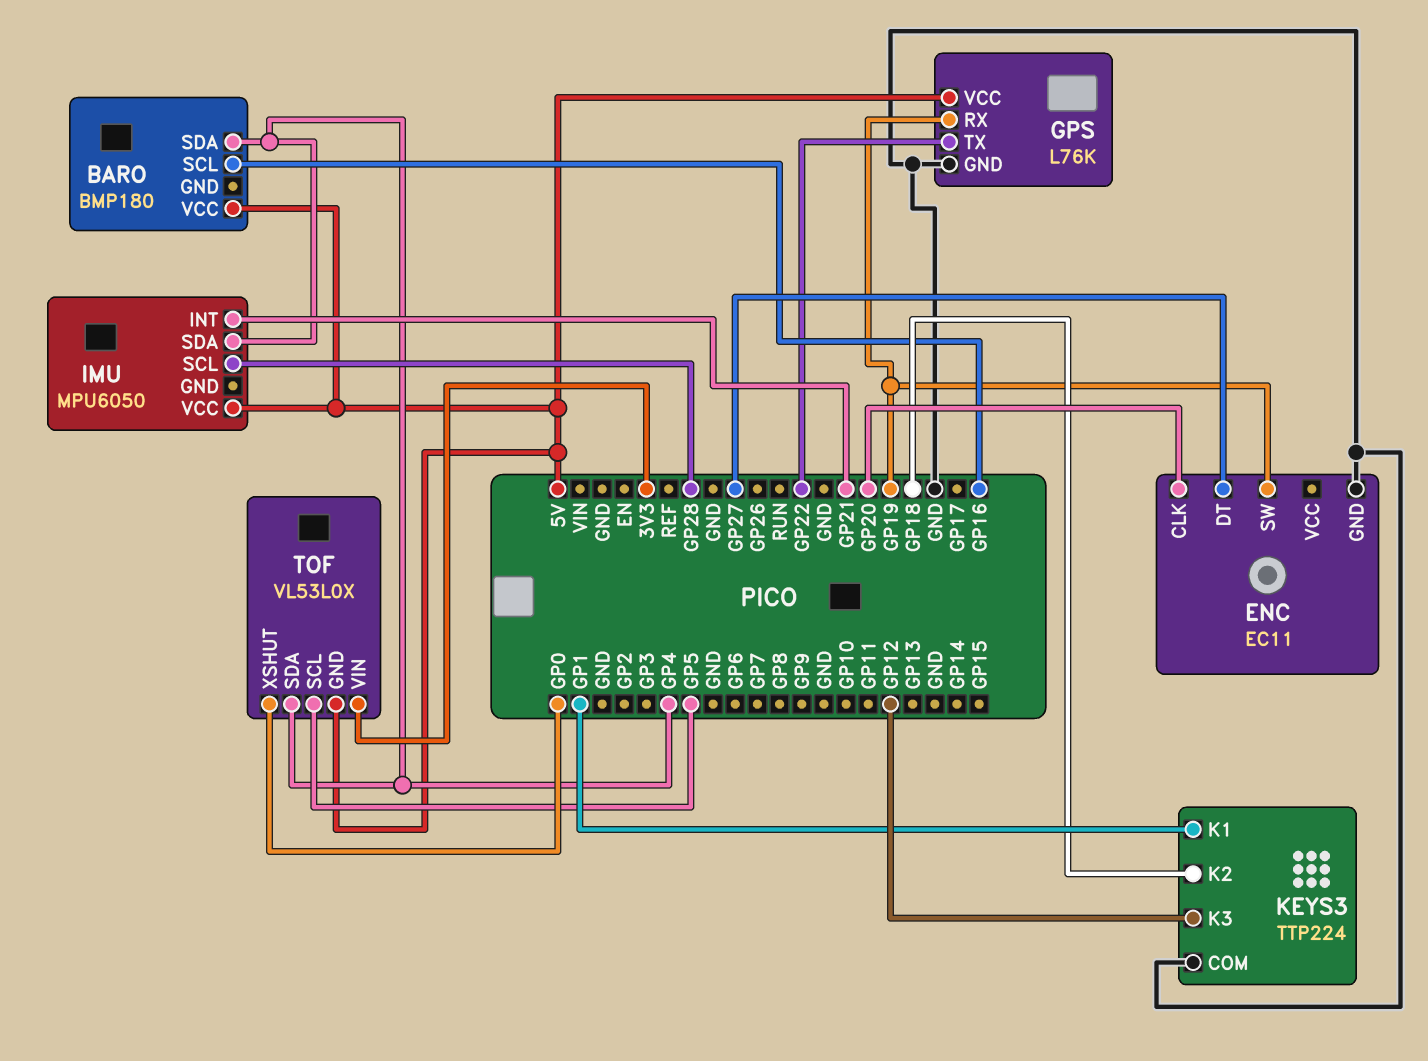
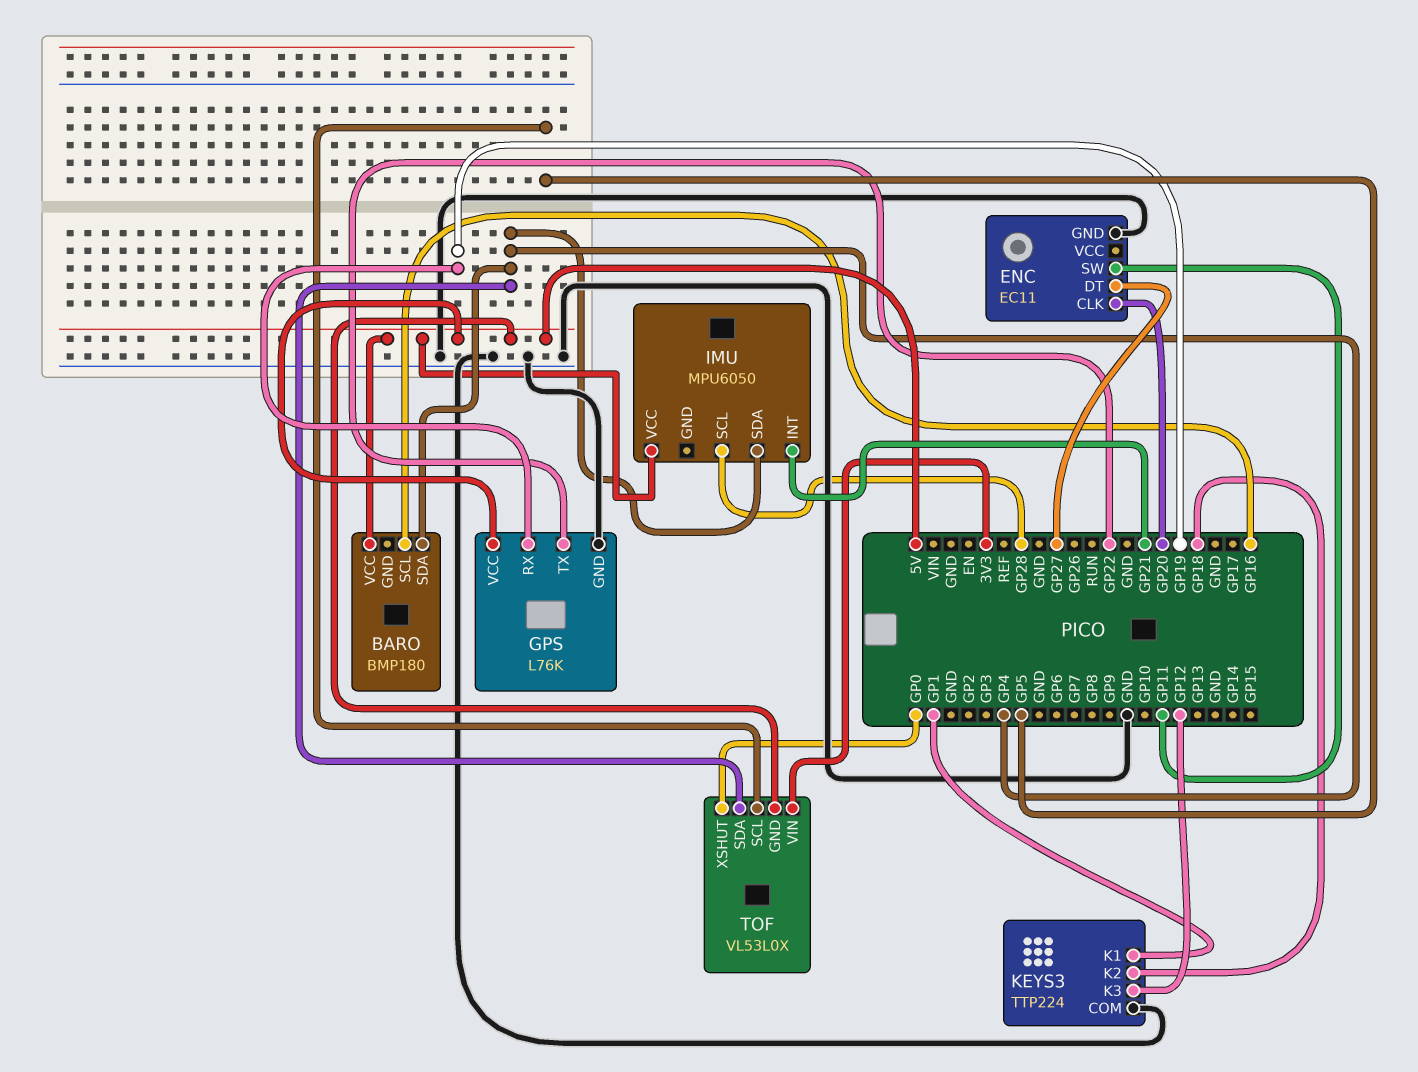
ENC pin SW: GP19 -> GP11

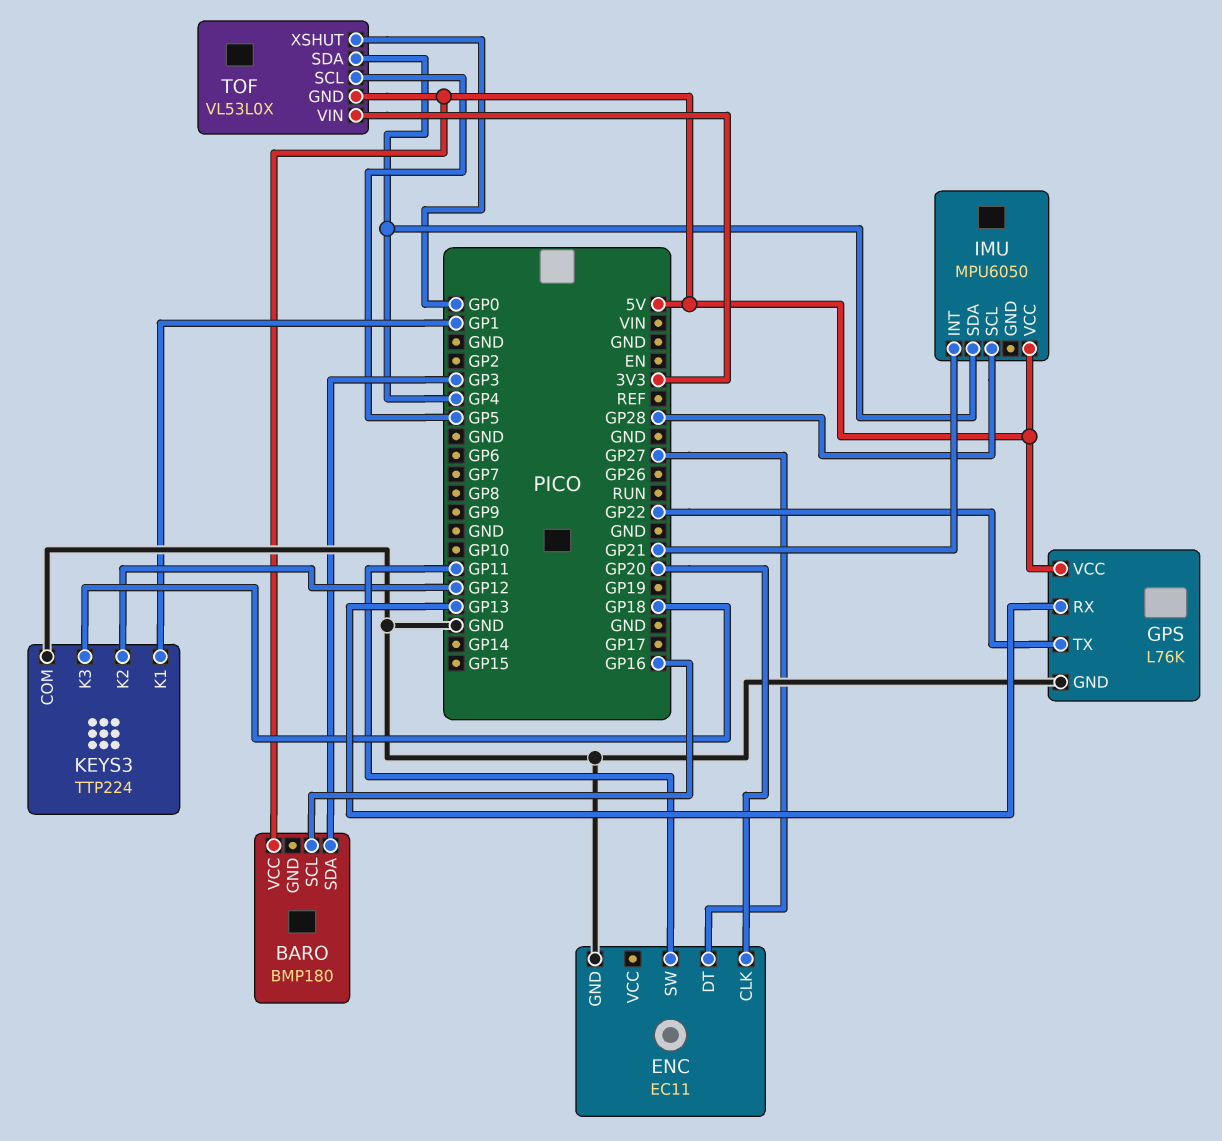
BARO pin SDA: GP4 -> GP3
GPS pin RX: GP19 -> GP13
KEYS3 pin K2: GP18 -> GP12
KEYS3 pin K3: GP12 -> GP18

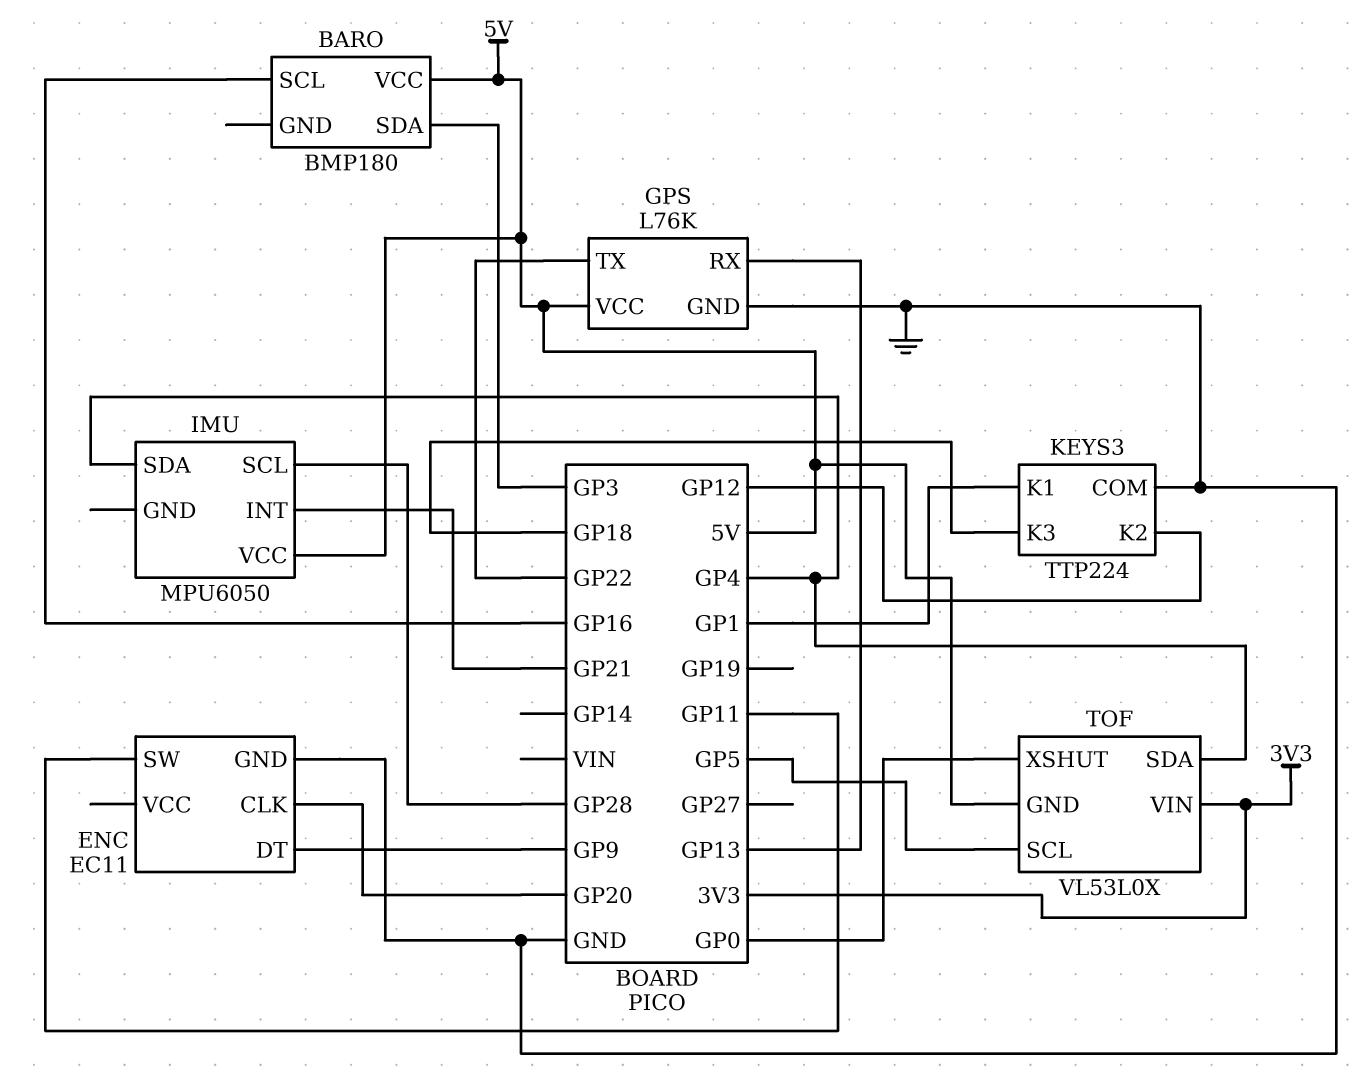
ENC pin DT: GP27 -> GP9

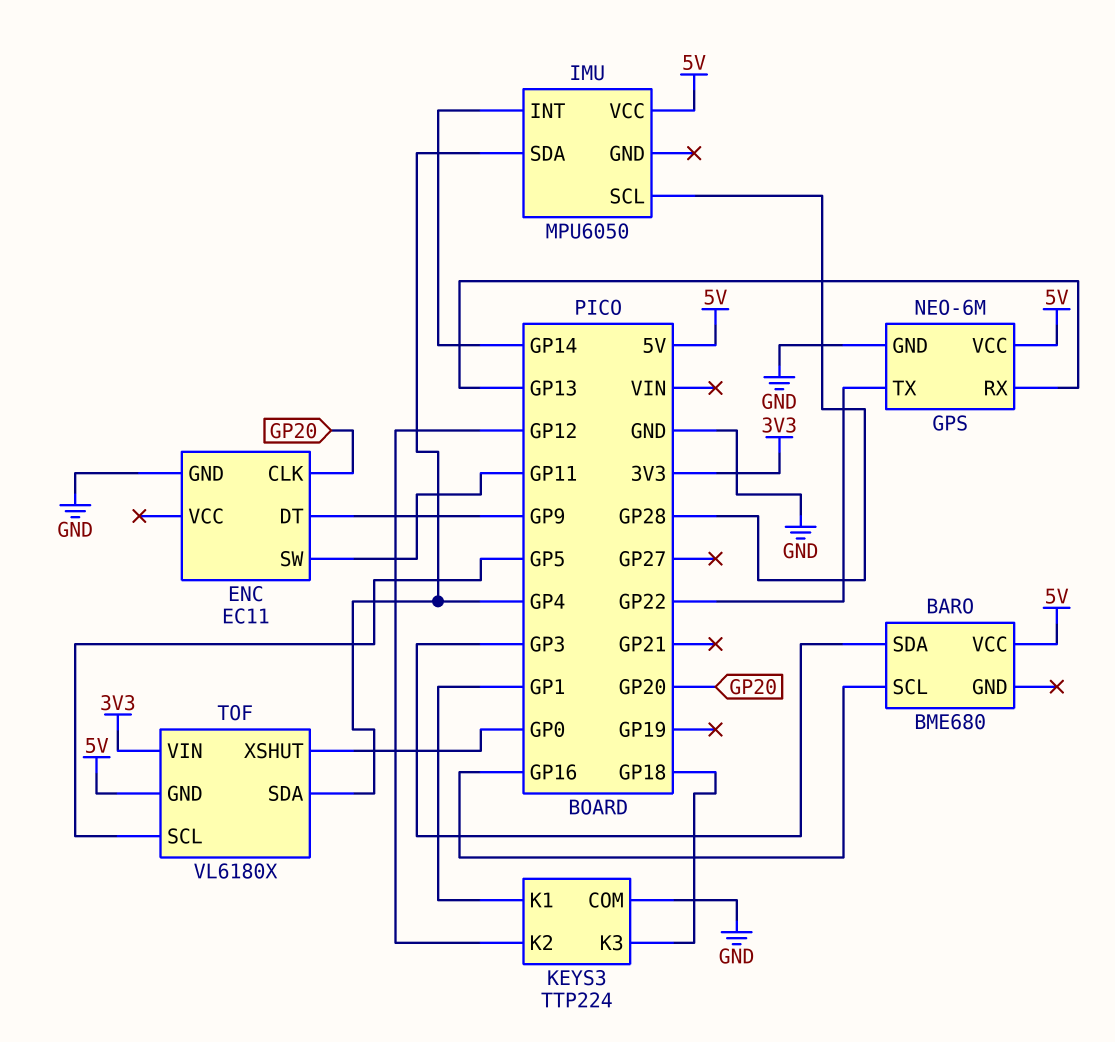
BARO: BMP180 -> BME680
GPS: L76K -> NEO-6M
IMU pin INT: GP21 -> GP14
TOF: VL53L0X -> VL6180X

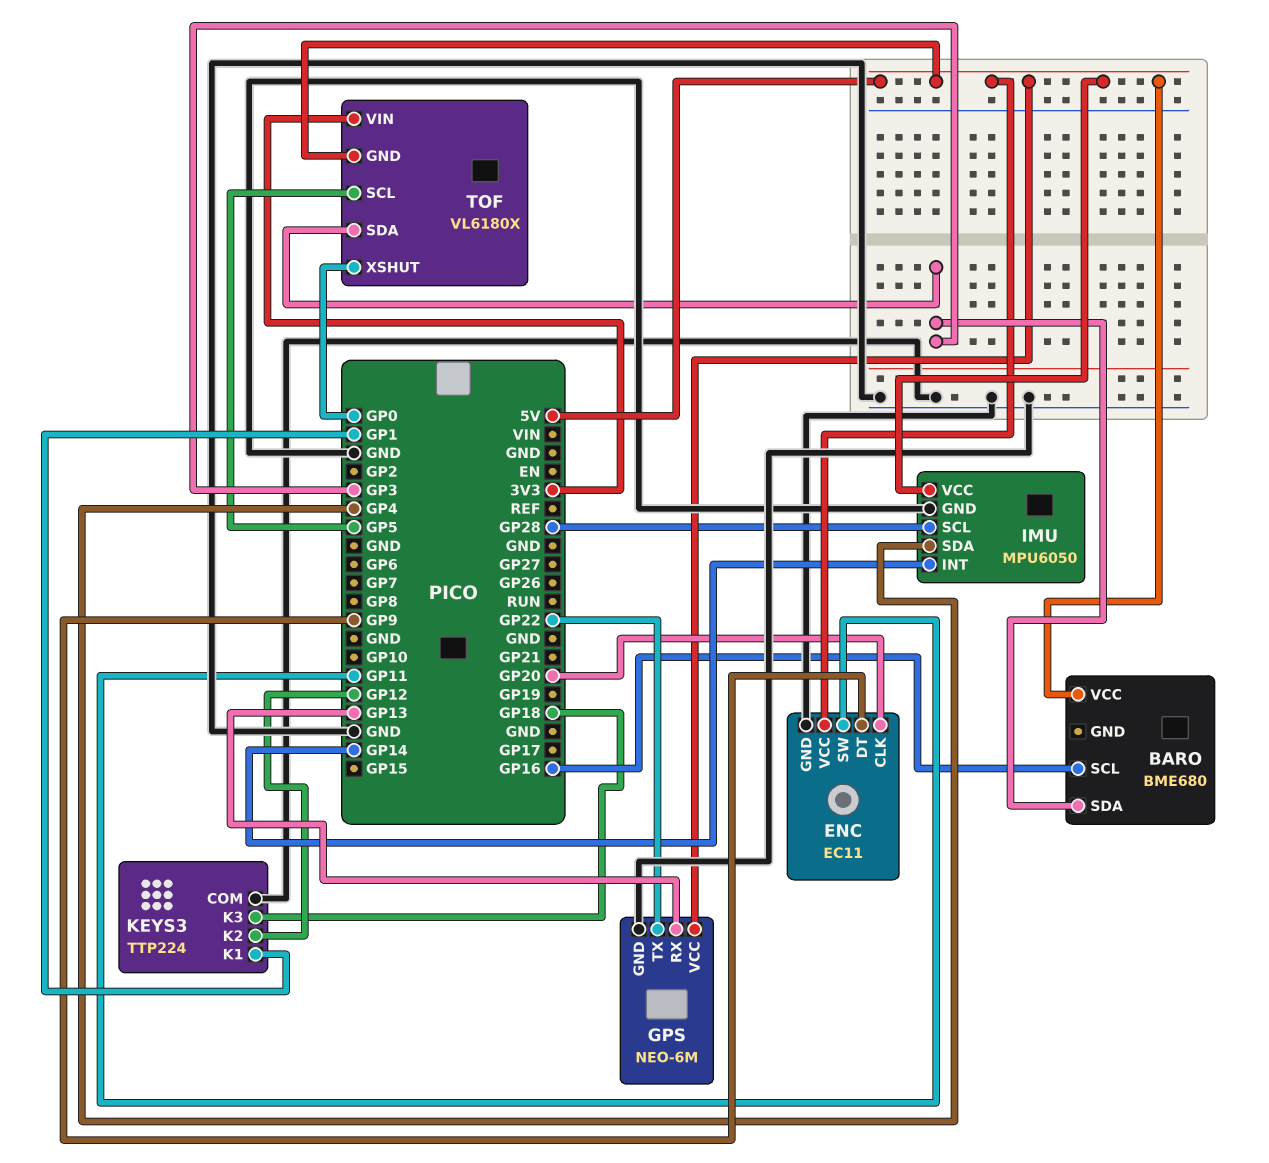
ENC pin VCC: none -> 5V
IMU pin GND: none -> GND
TOF pin SDA: GP4 -> GP3

